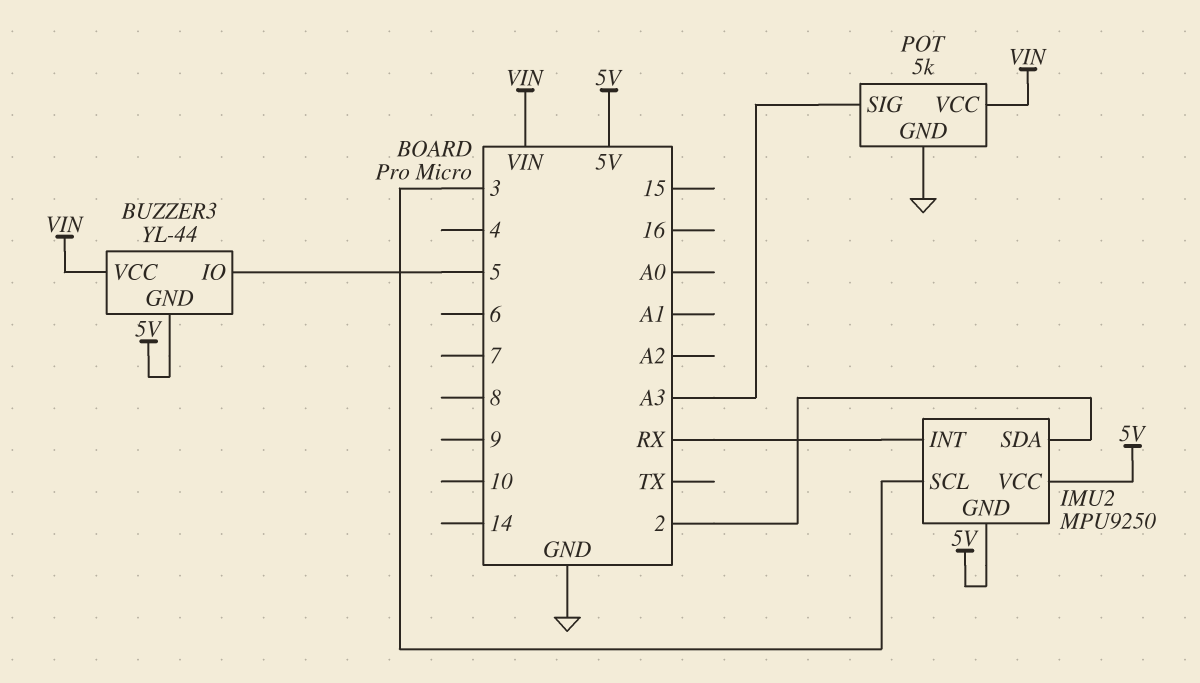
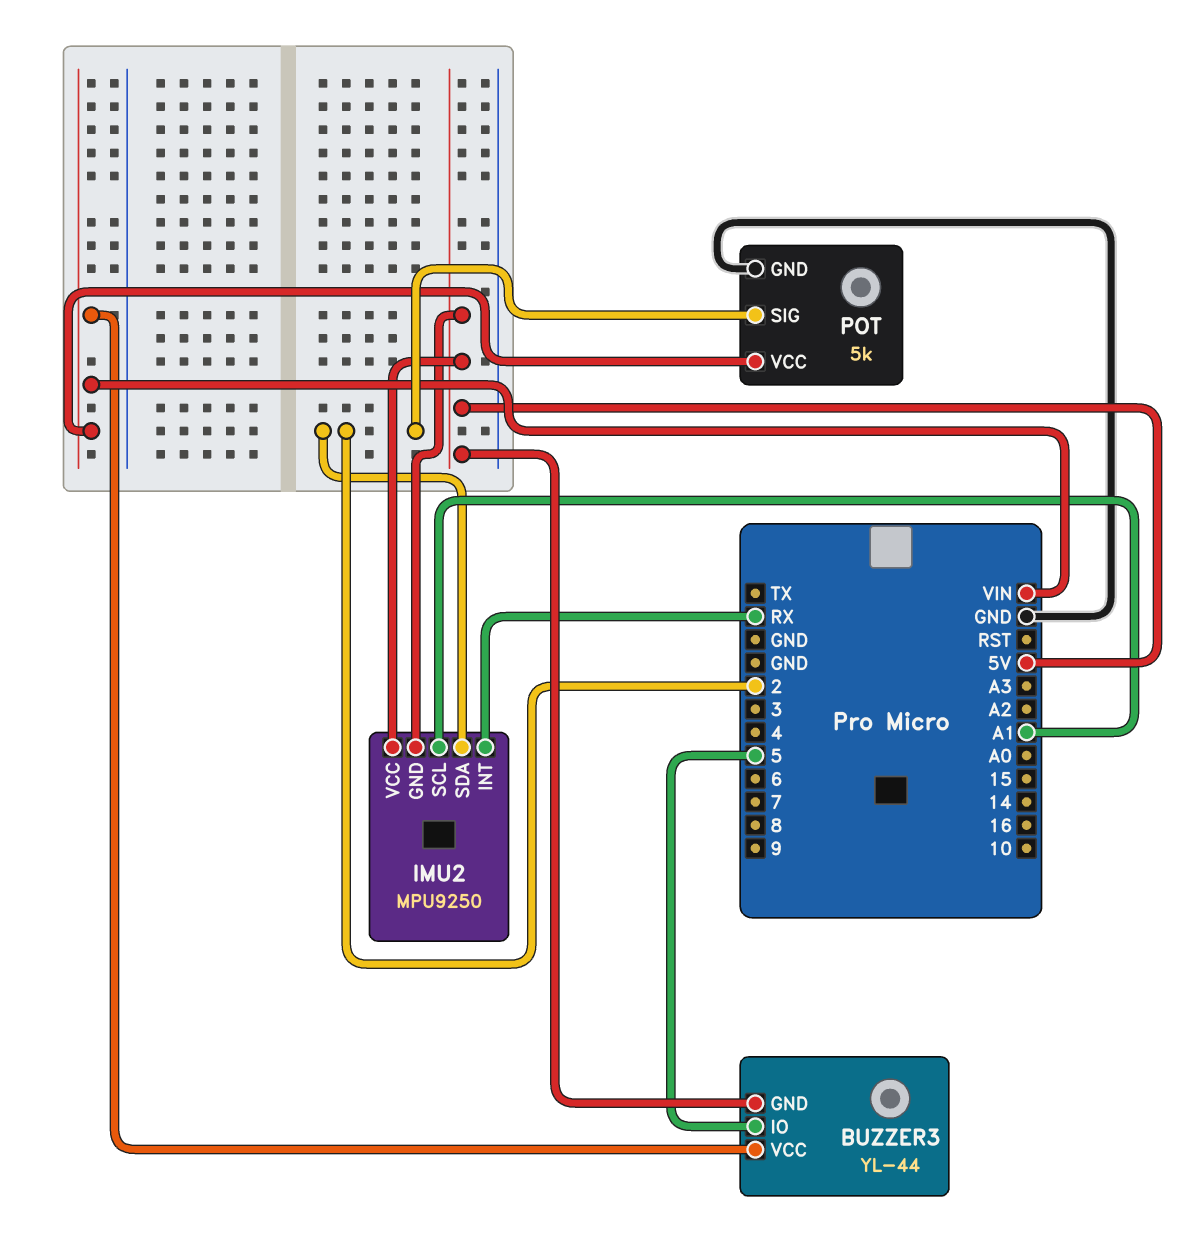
IMU2 pin SCL: 3 -> A1
POT pin SIG: A3 -> 2

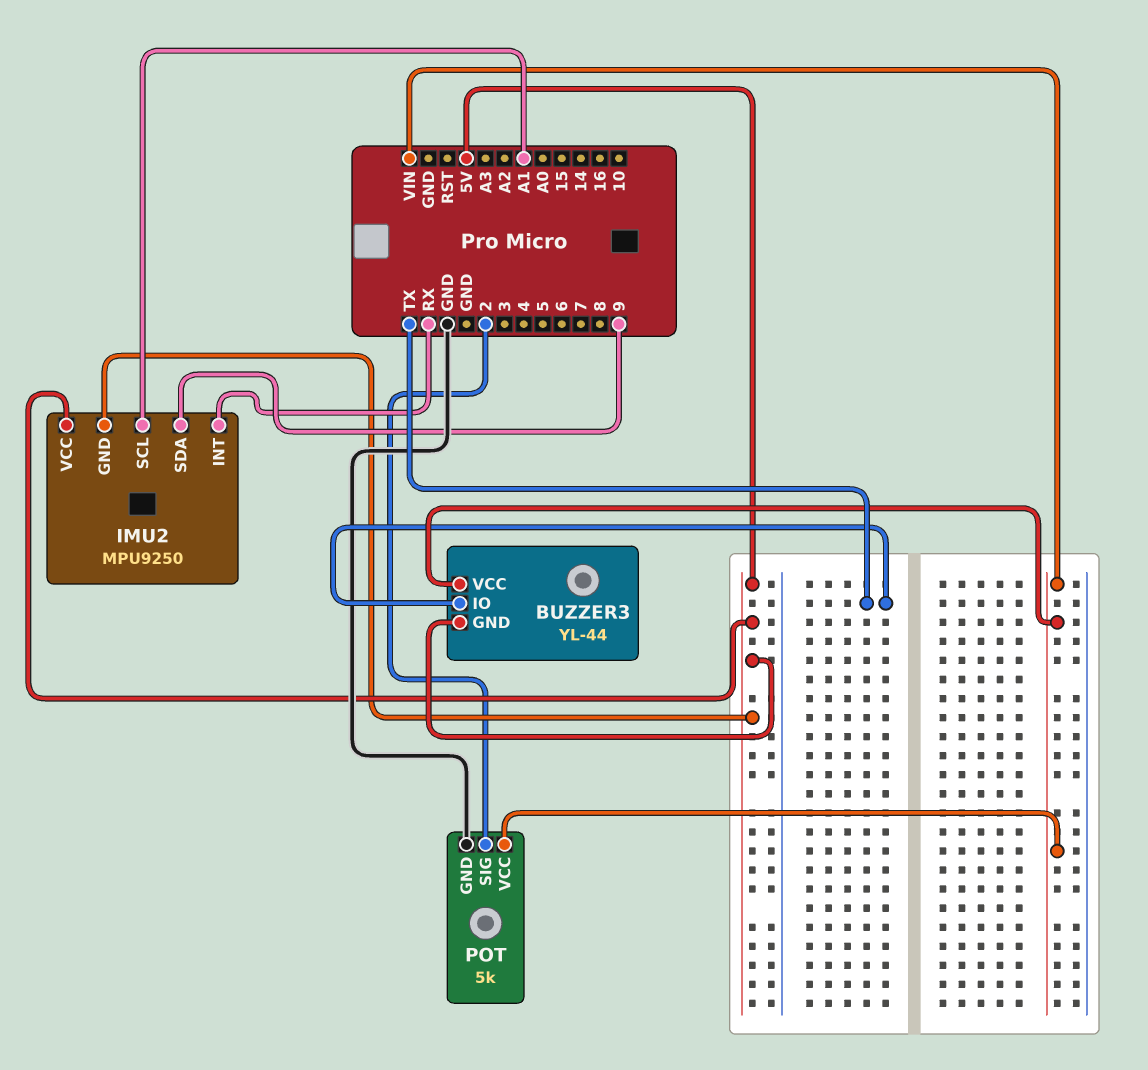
BUZZER3 pin IO: 5 -> TX
IMU2 pin SDA: 2 -> 9

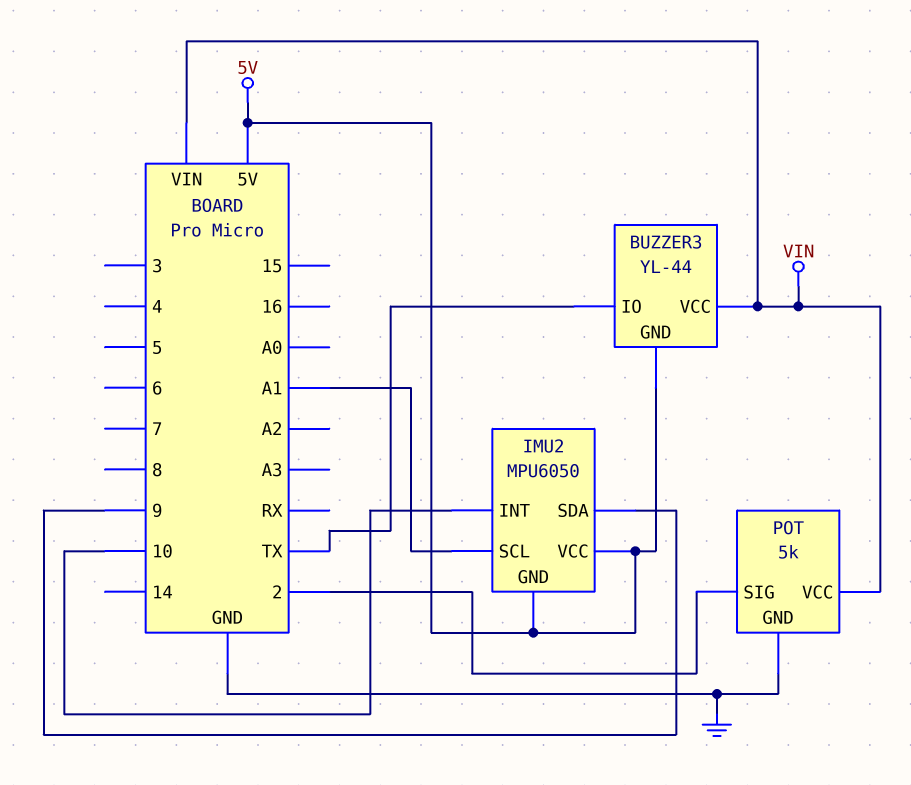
IMU2: MPU9250 -> MPU6050
IMU2 pin INT: RX -> 10

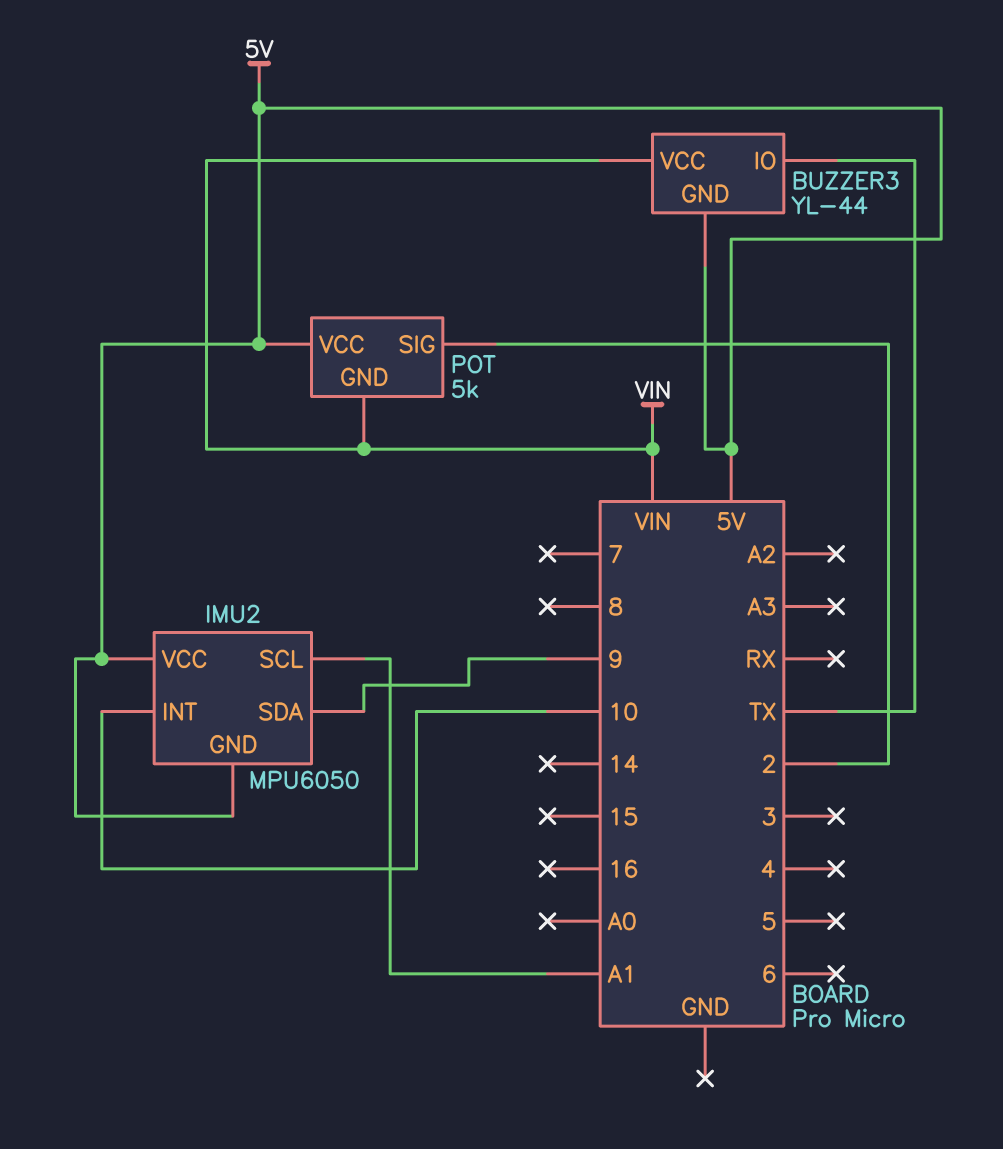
POT pin GND: GND -> VIN
POT pin VCC: VIN -> 5V

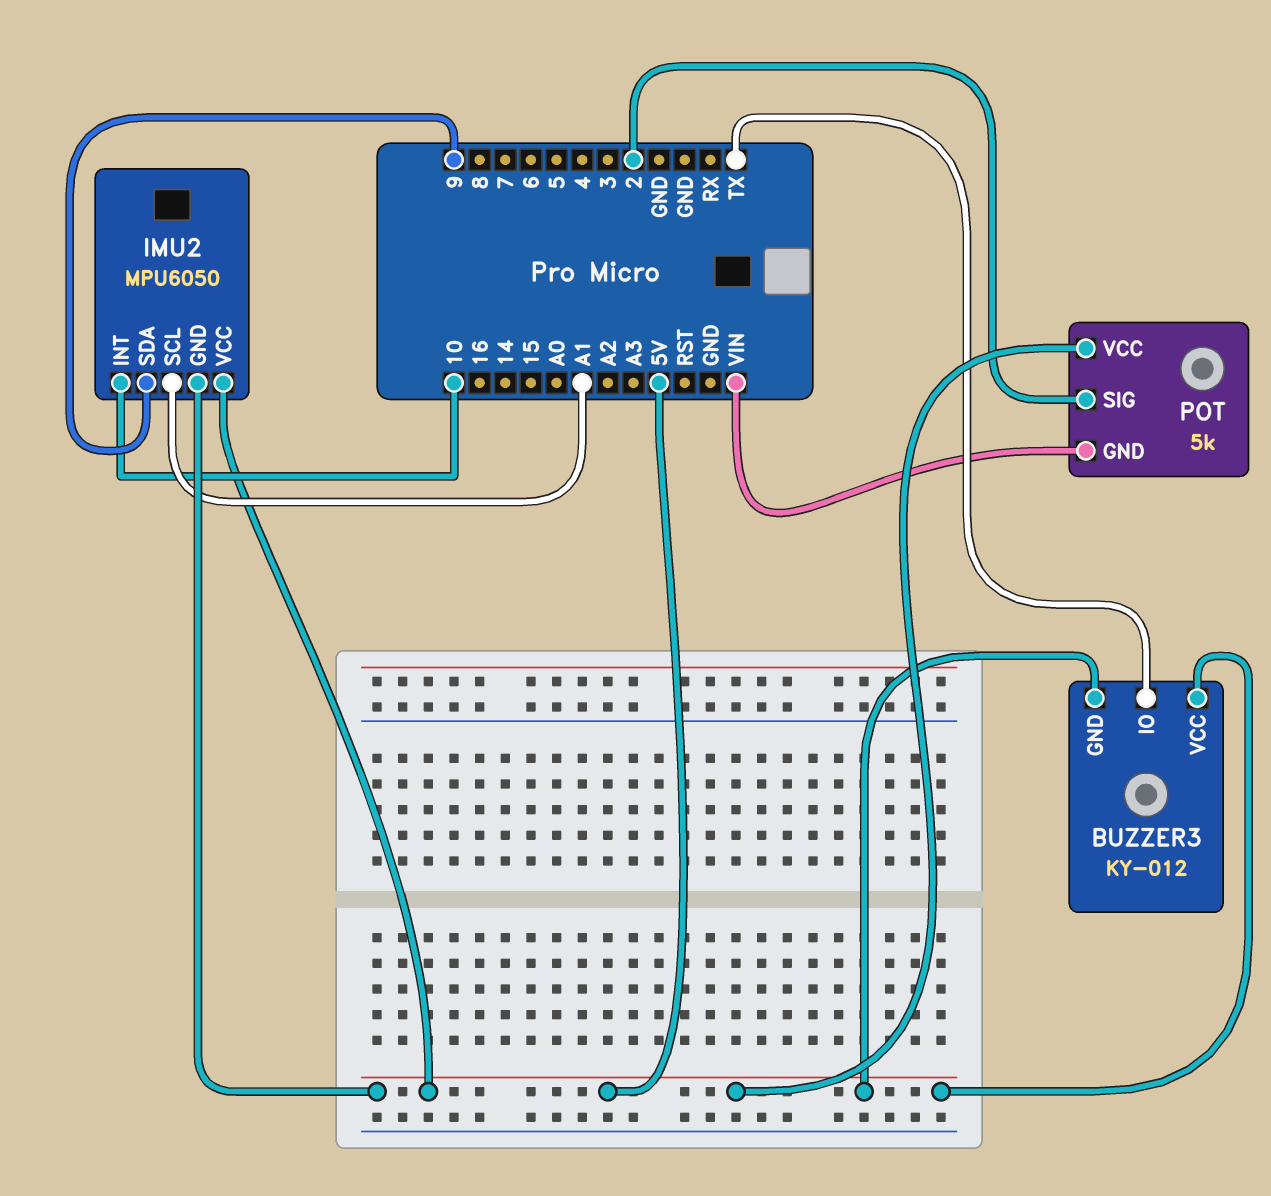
BUZZER3: YL-44 -> KY-012
BUZZER3 pin VCC: VIN -> 5V

